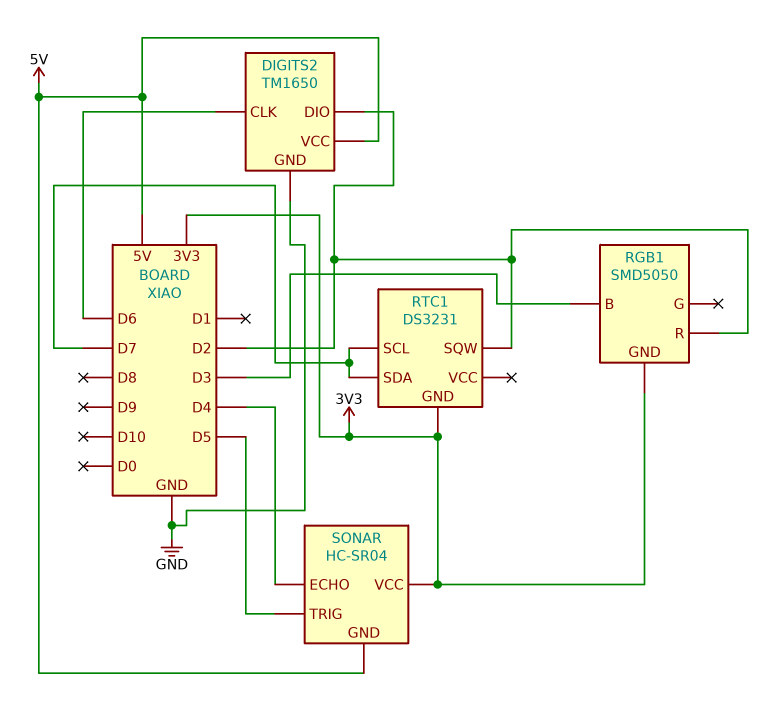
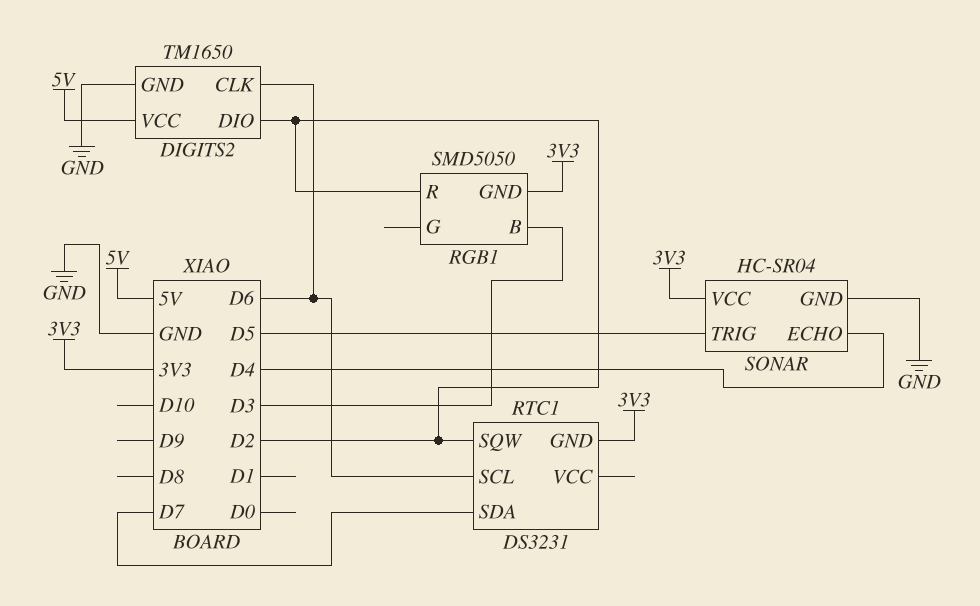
RTC1 pin SCL: D7 -> D6
SONAR pin GND: 5V -> GND

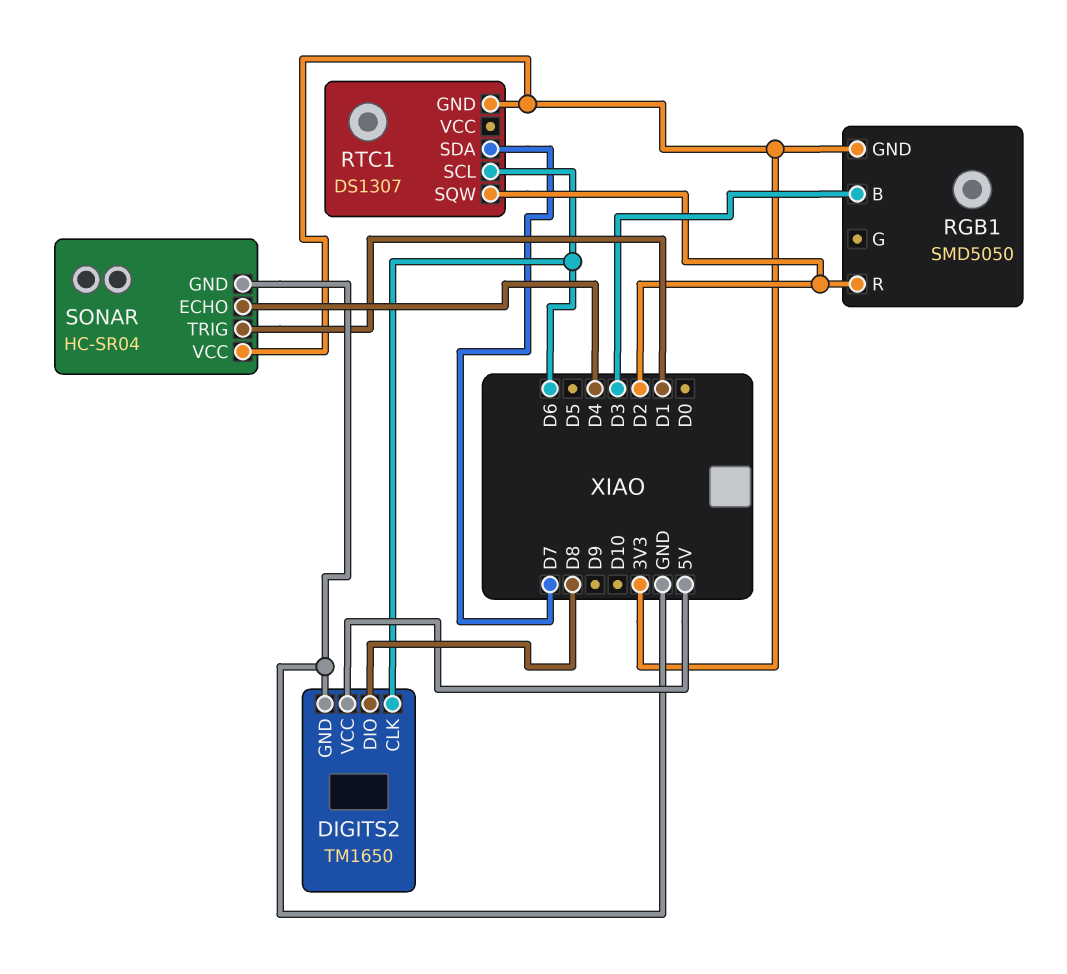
DIGITS2 pin DIO: D2 -> D8
RTC1: DS3231 -> DS1307
SONAR pin TRIG: D5 -> D1

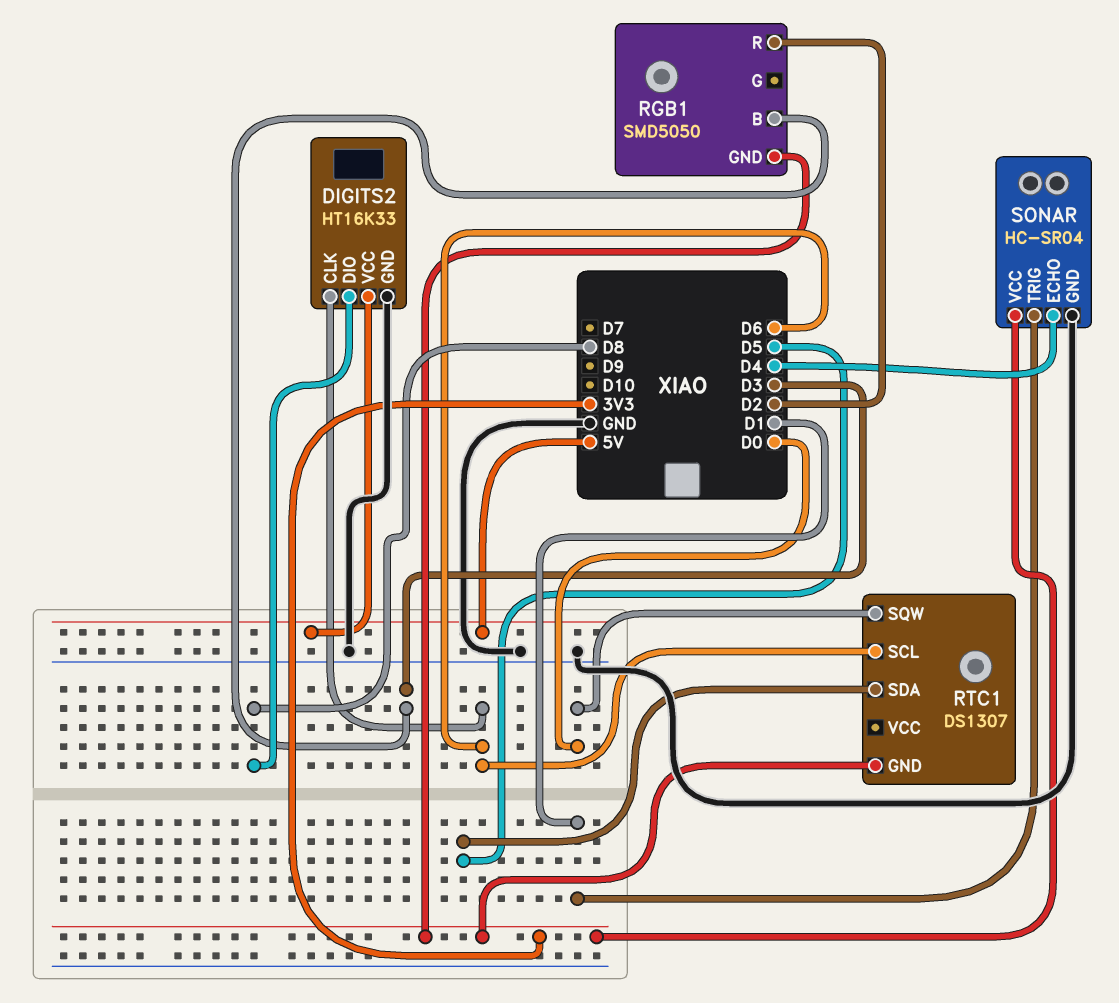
DIGITS2: TM1650 -> HT16K33
RTC1 pin SDA: D7 -> D5
RTC1 pin SQW: D2 -> D0

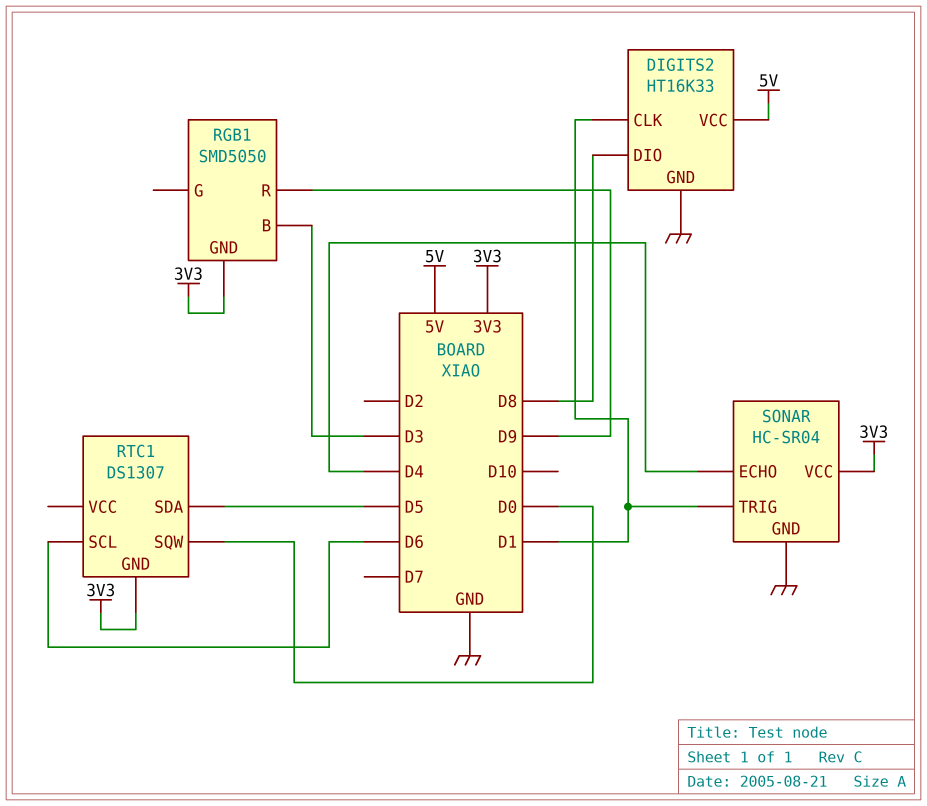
DIGITS2 pin CLK: D6 -> D1
RGB1 pin R: D2 -> D9

